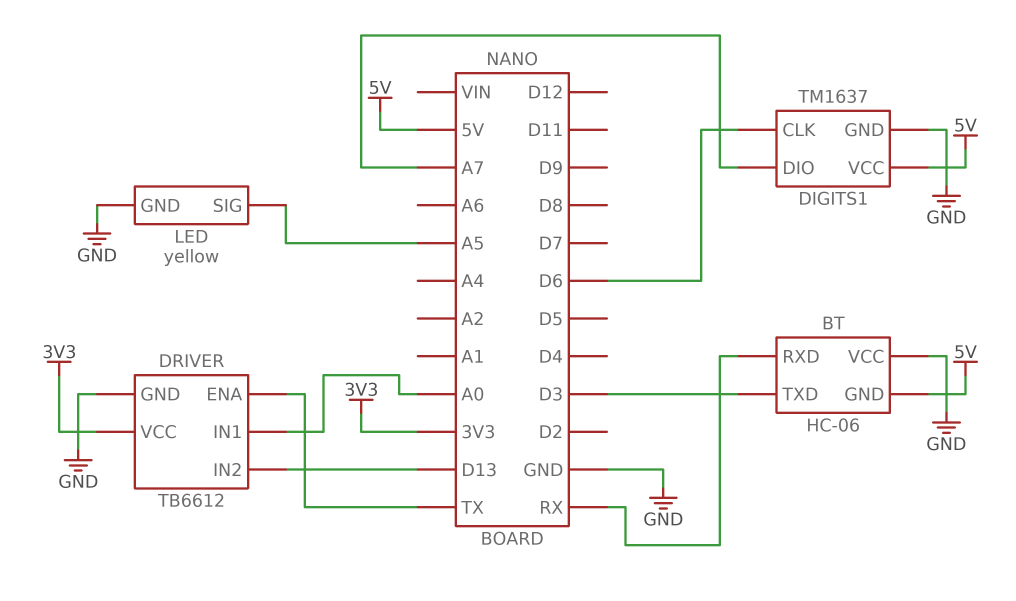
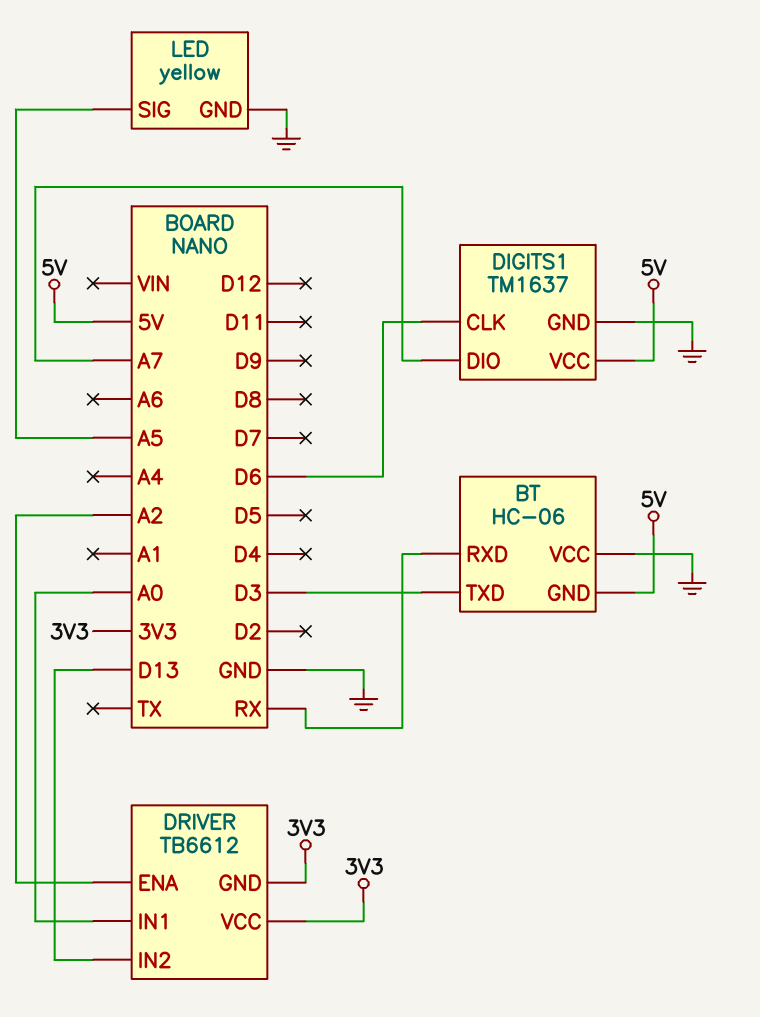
DRIVER pin ENA: TX -> A2
DRIVER pin GND: GND -> 3V3

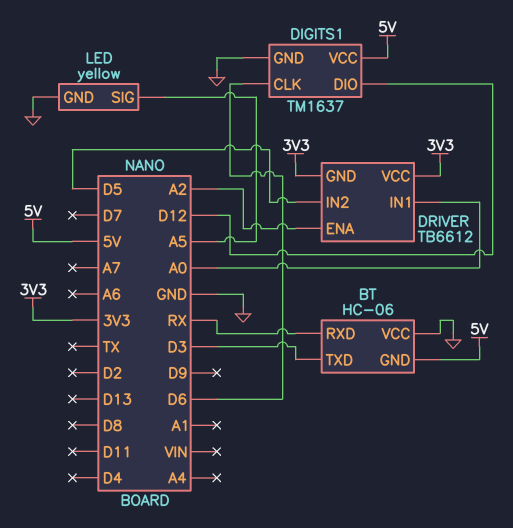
DIGITS1 pin DIO: A7 -> D12
DRIVER pin IN2: D13 -> D5

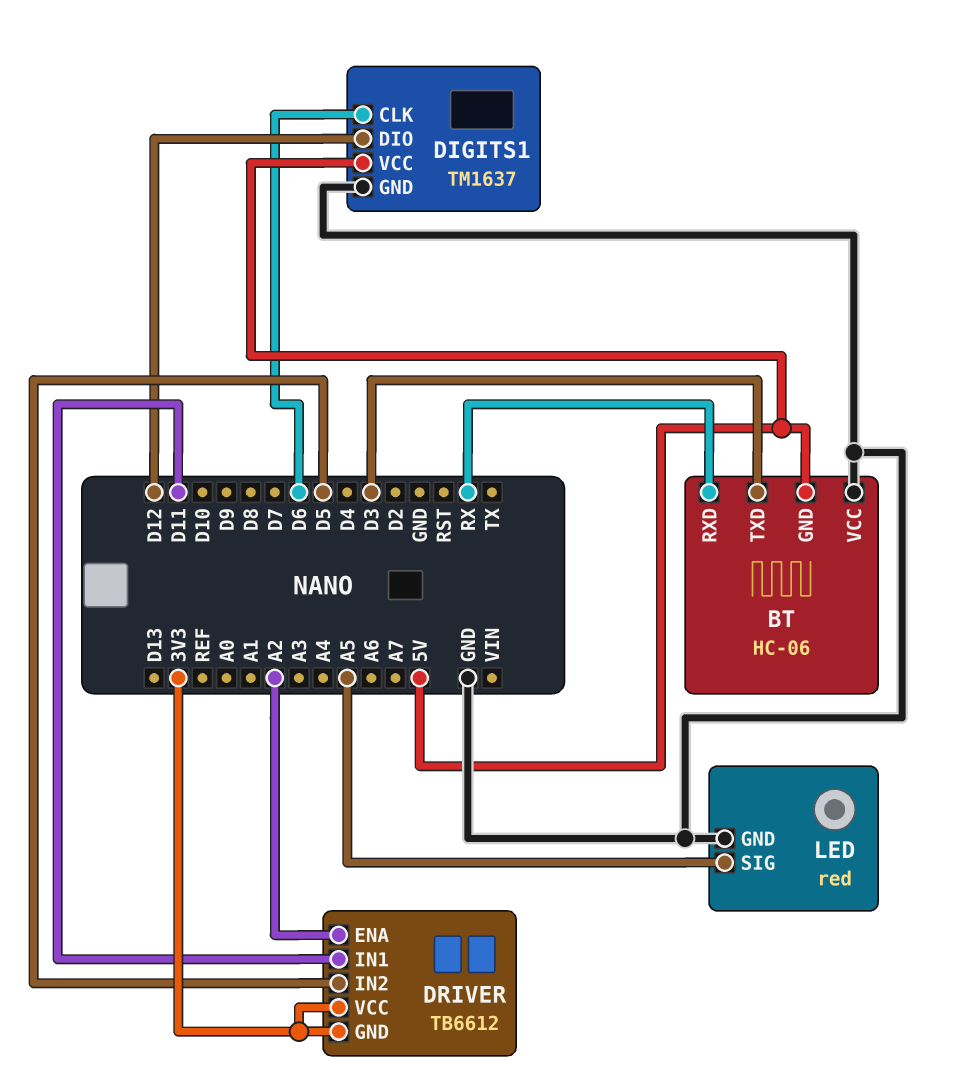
DRIVER pin IN1: A0 -> D11
LED: yellow -> red

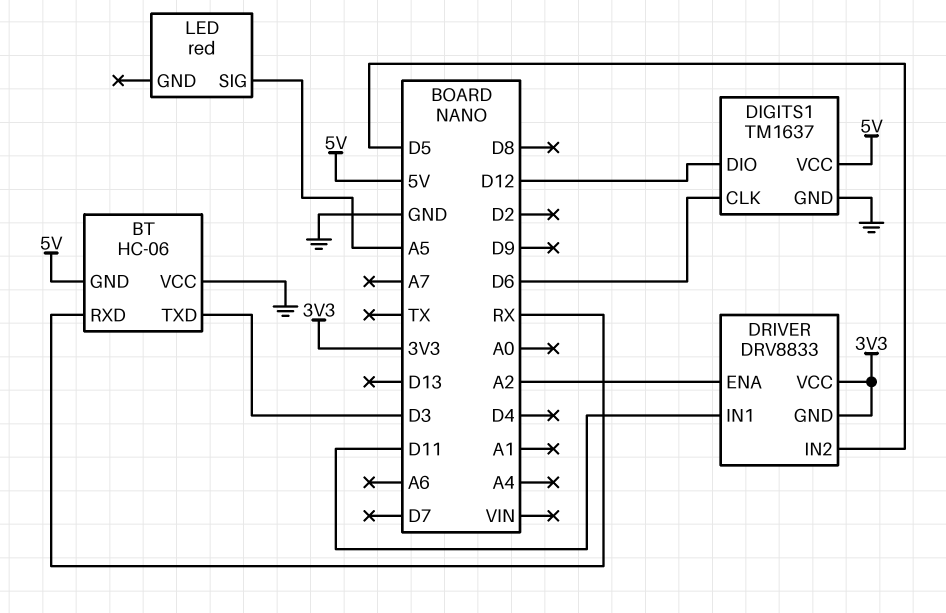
DRIVER: TB6612 -> DRV8833
LED pin GND: GND -> none

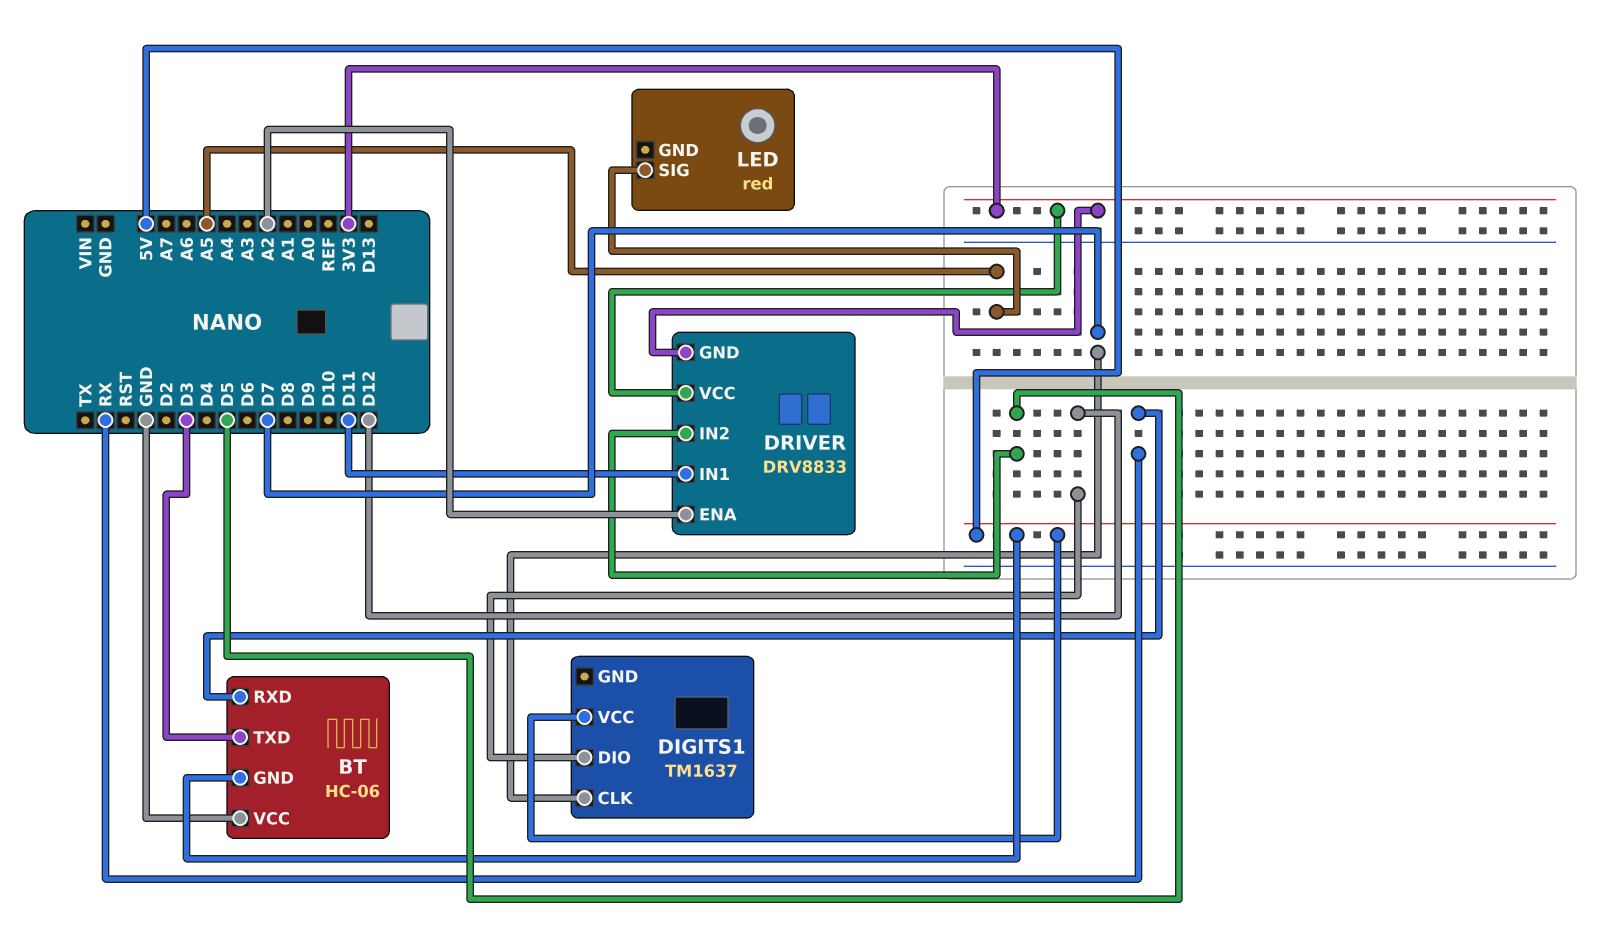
DIGITS1 pin CLK: D6 -> D7
DIGITS1 pin GND: GND -> none

